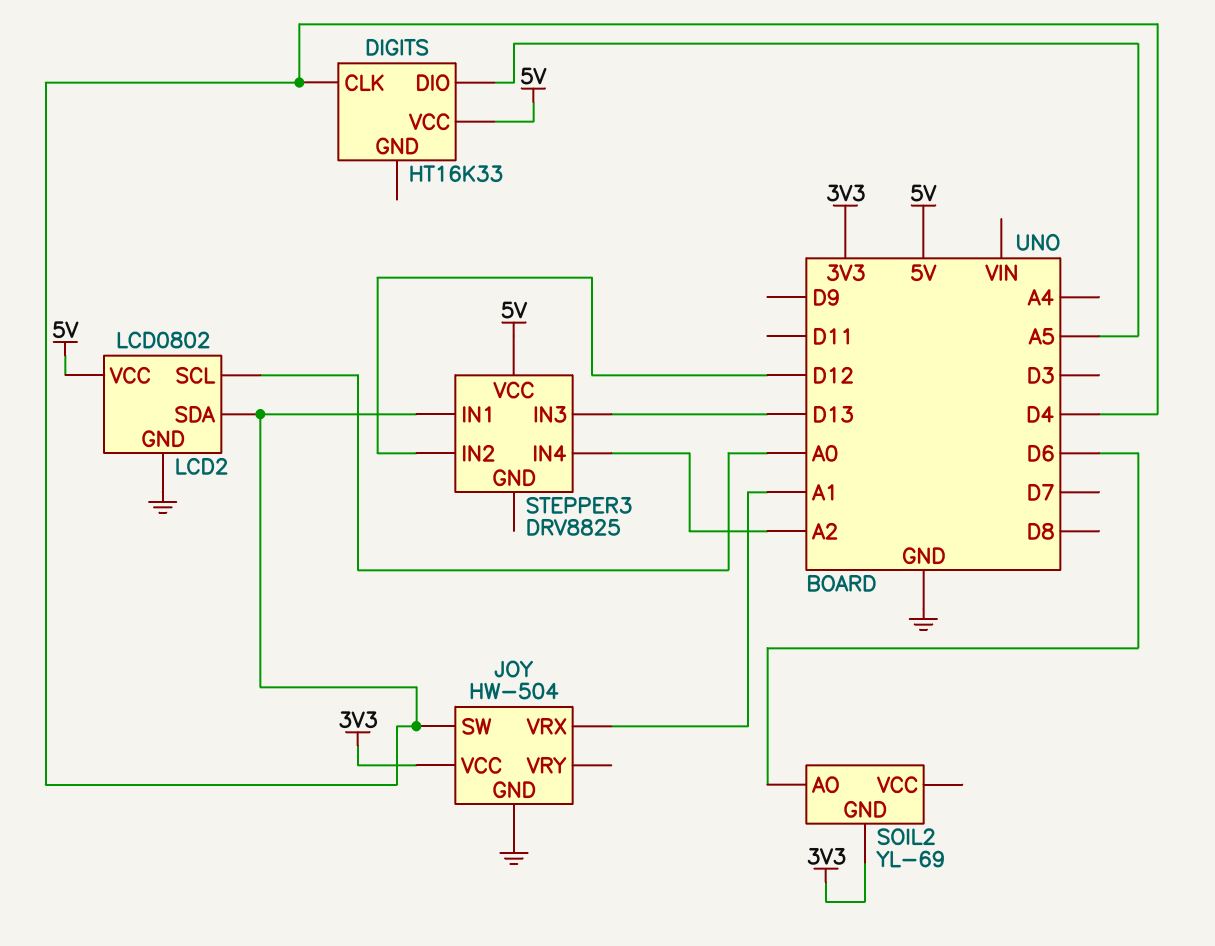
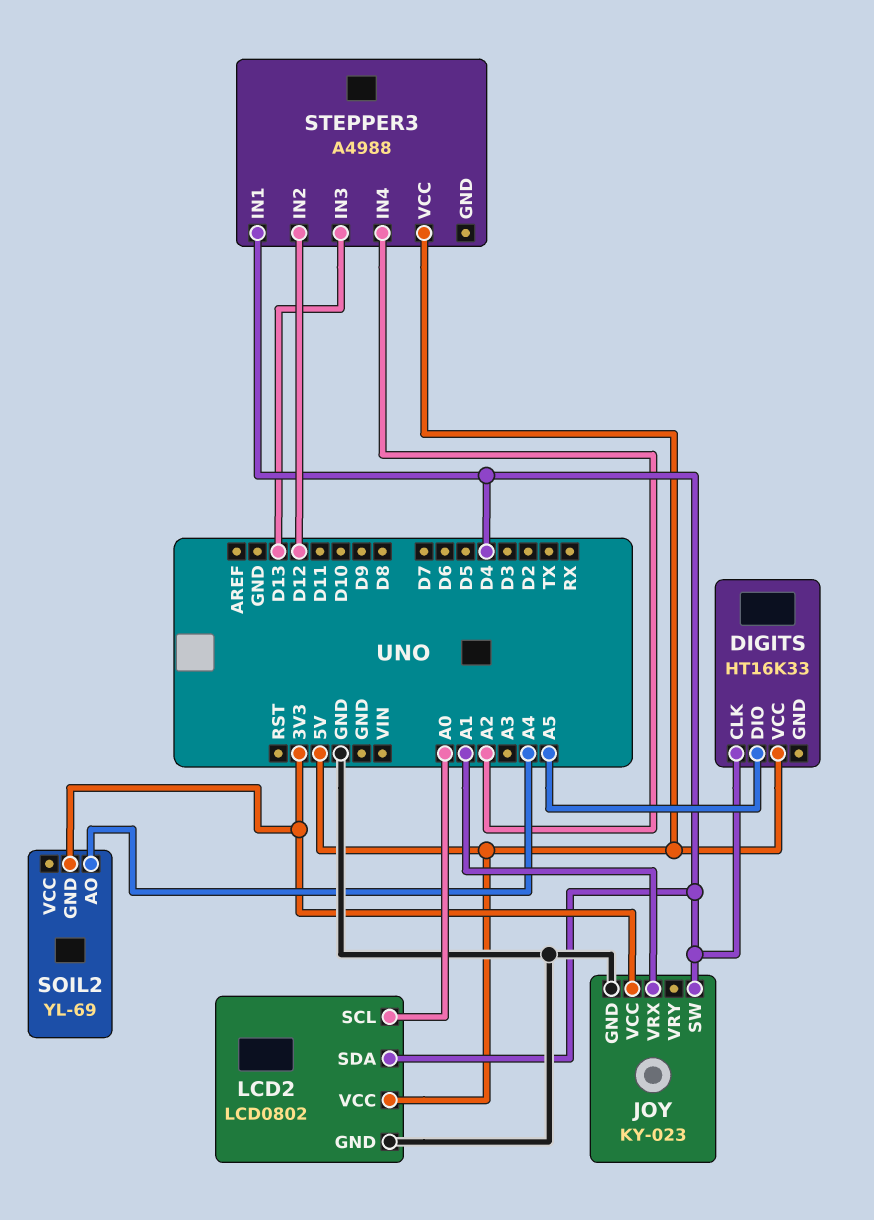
JOY: HW-504 -> KY-023
SOIL2 pin AO: D6 -> A4
STEPPER3: DRV8825 -> A4988

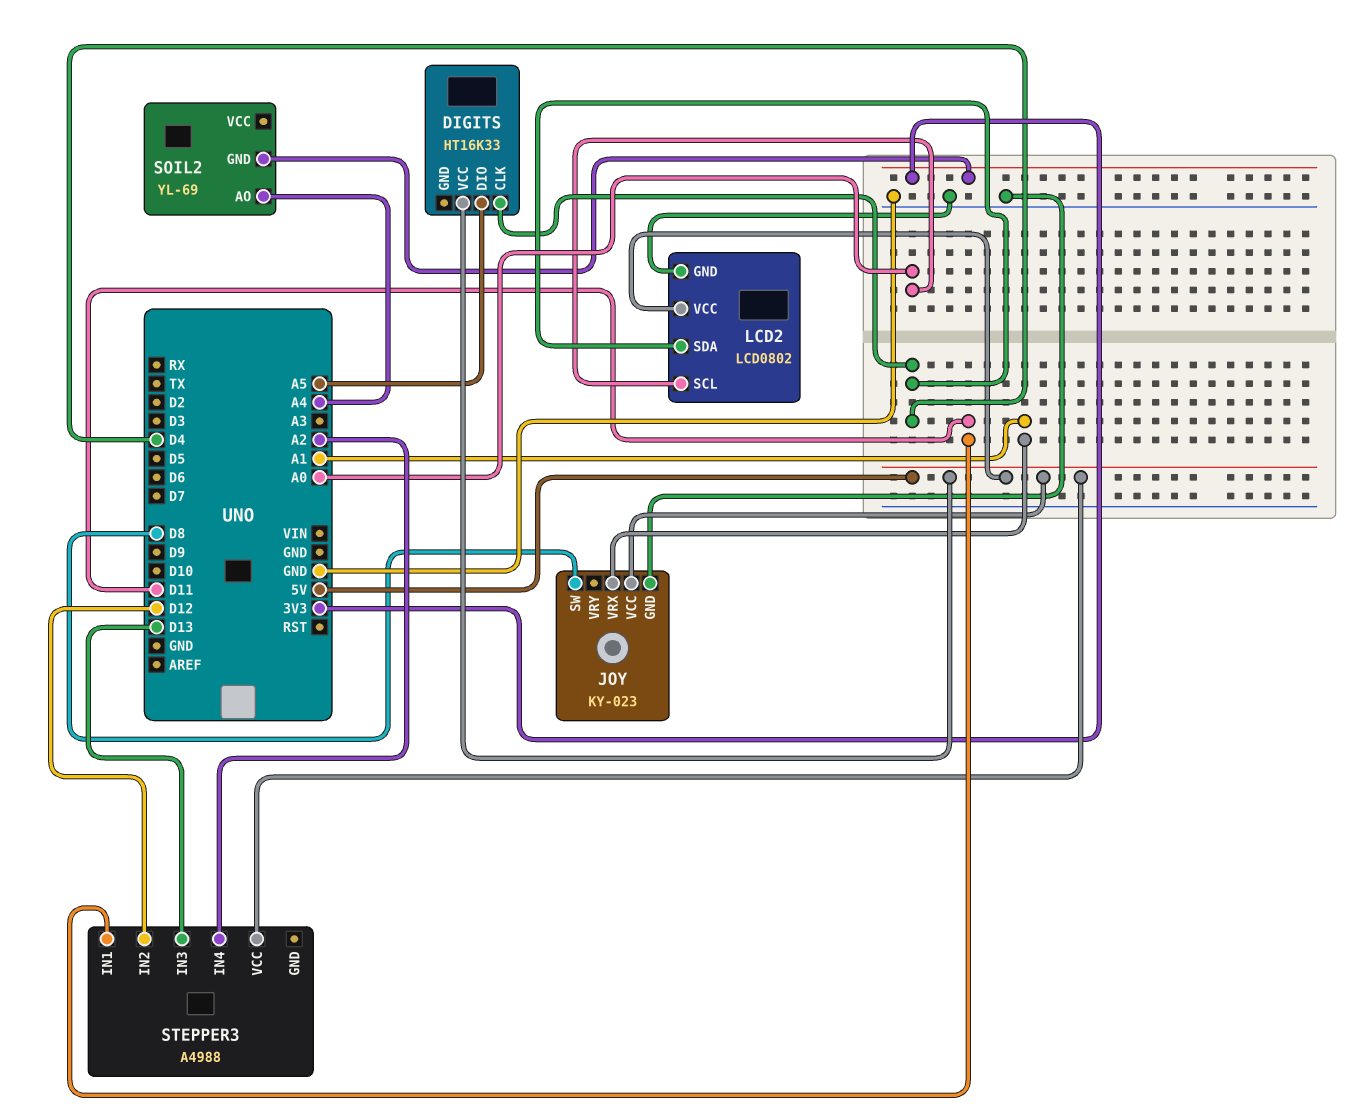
JOY pin SW: D4 -> D8
JOY pin VCC: 3V3 -> 5V
STEPPER3 pin IN1: D4 -> D11

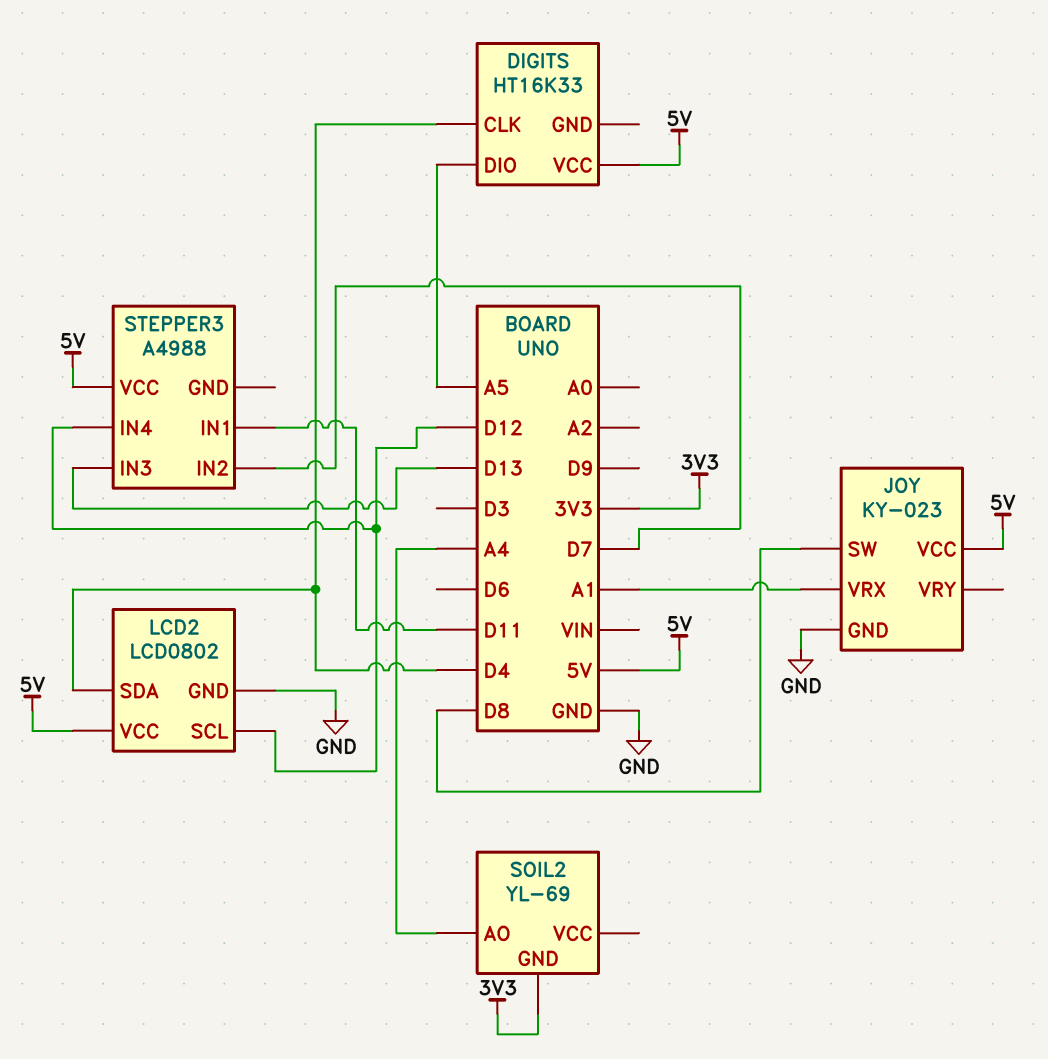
LCD2 pin SCL: A0 -> D12
STEPPER3 pin IN2: D12 -> D7
STEPPER3 pin IN4: A2 -> D12

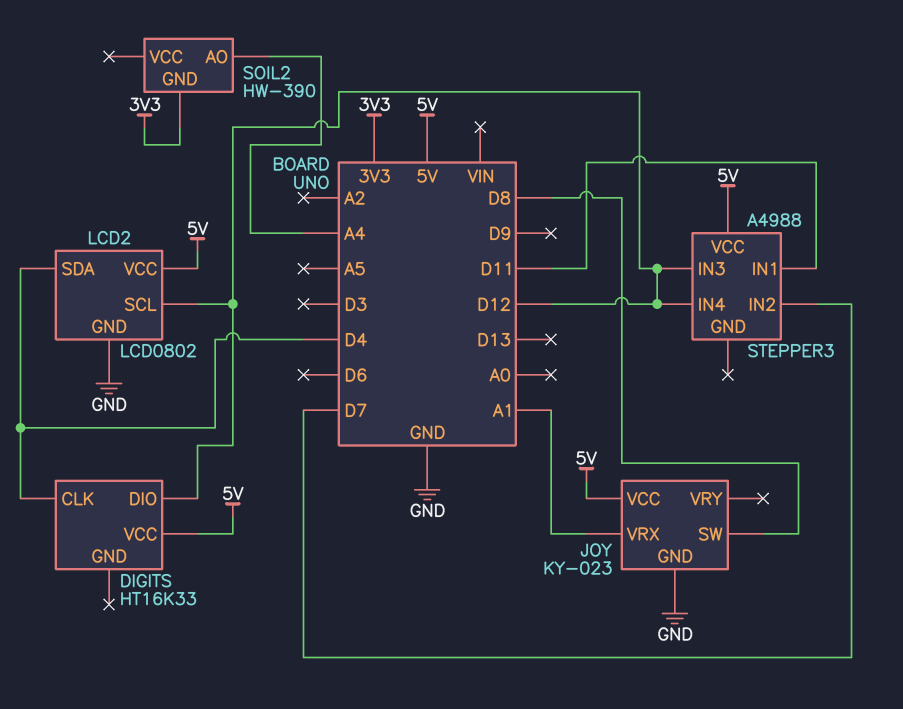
DIGITS pin DIO: A5 -> D12
SOIL2: YL-69 -> HW-390
STEPPER3 pin IN3: D13 -> D12

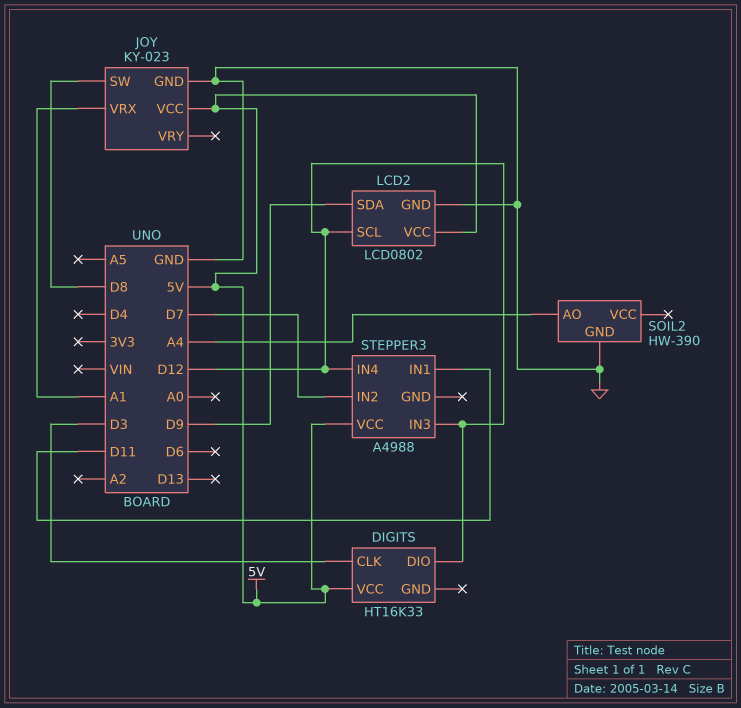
DIGITS pin CLK: D4 -> D3
LCD2 pin SDA: D4 -> D9
SOIL2 pin GND: 3V3 -> GND

